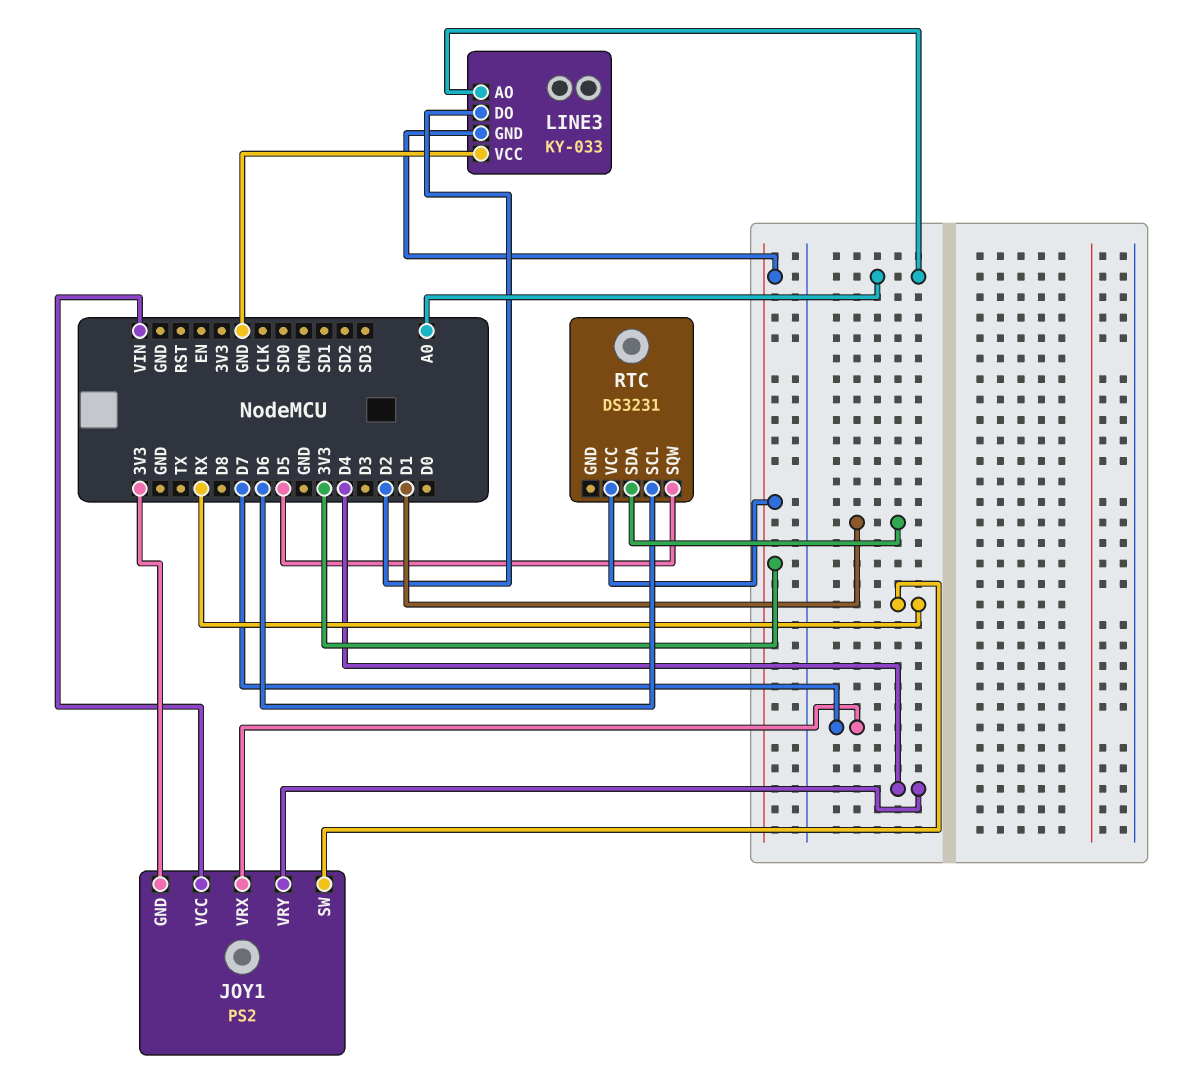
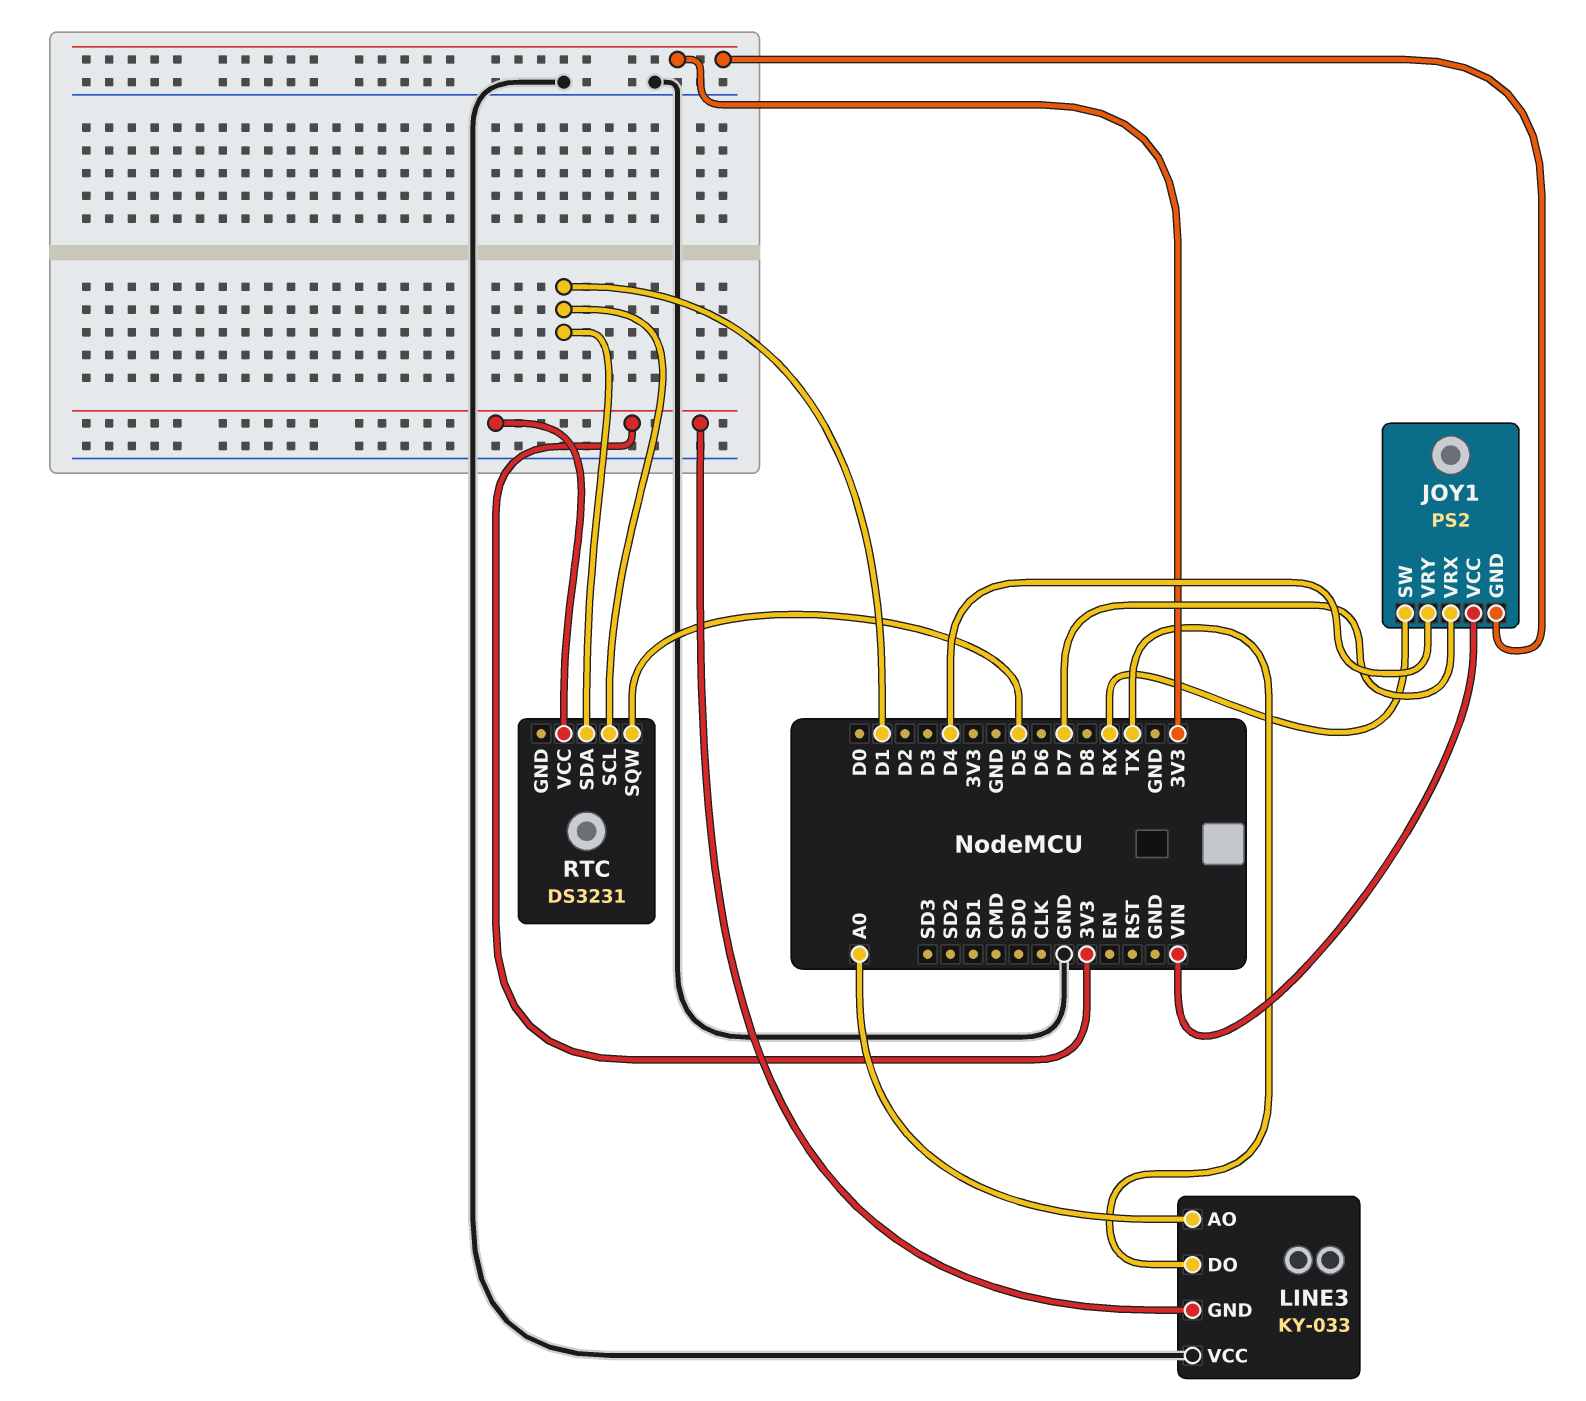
LINE3 pin DO: D2 -> TX
RTC pin SCL: D6 -> D1

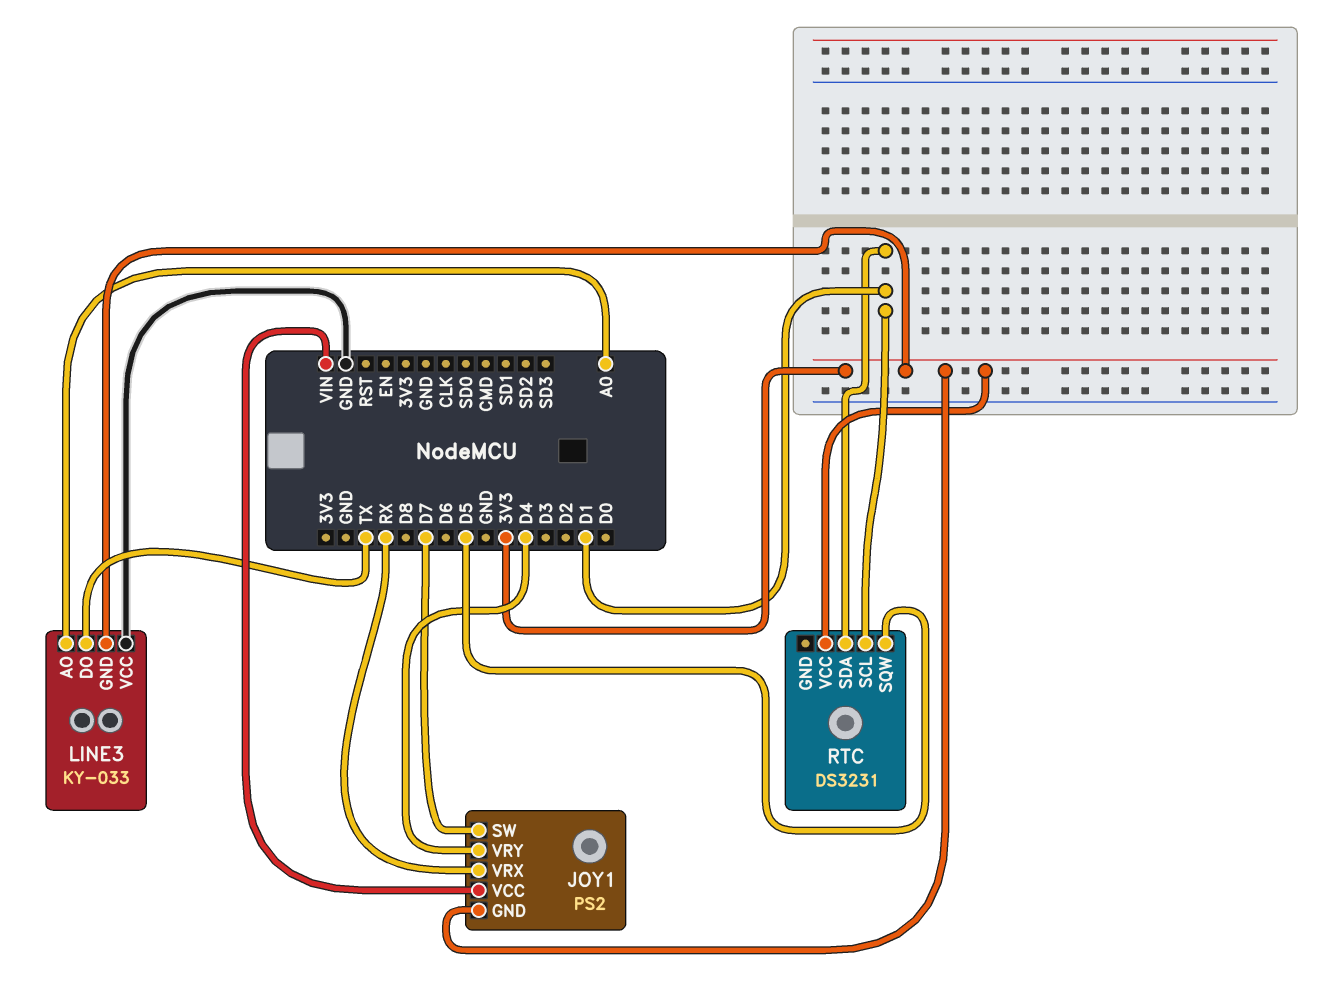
JOY1 pin SW: RX -> D7
JOY1 pin VRX: D7 -> RX

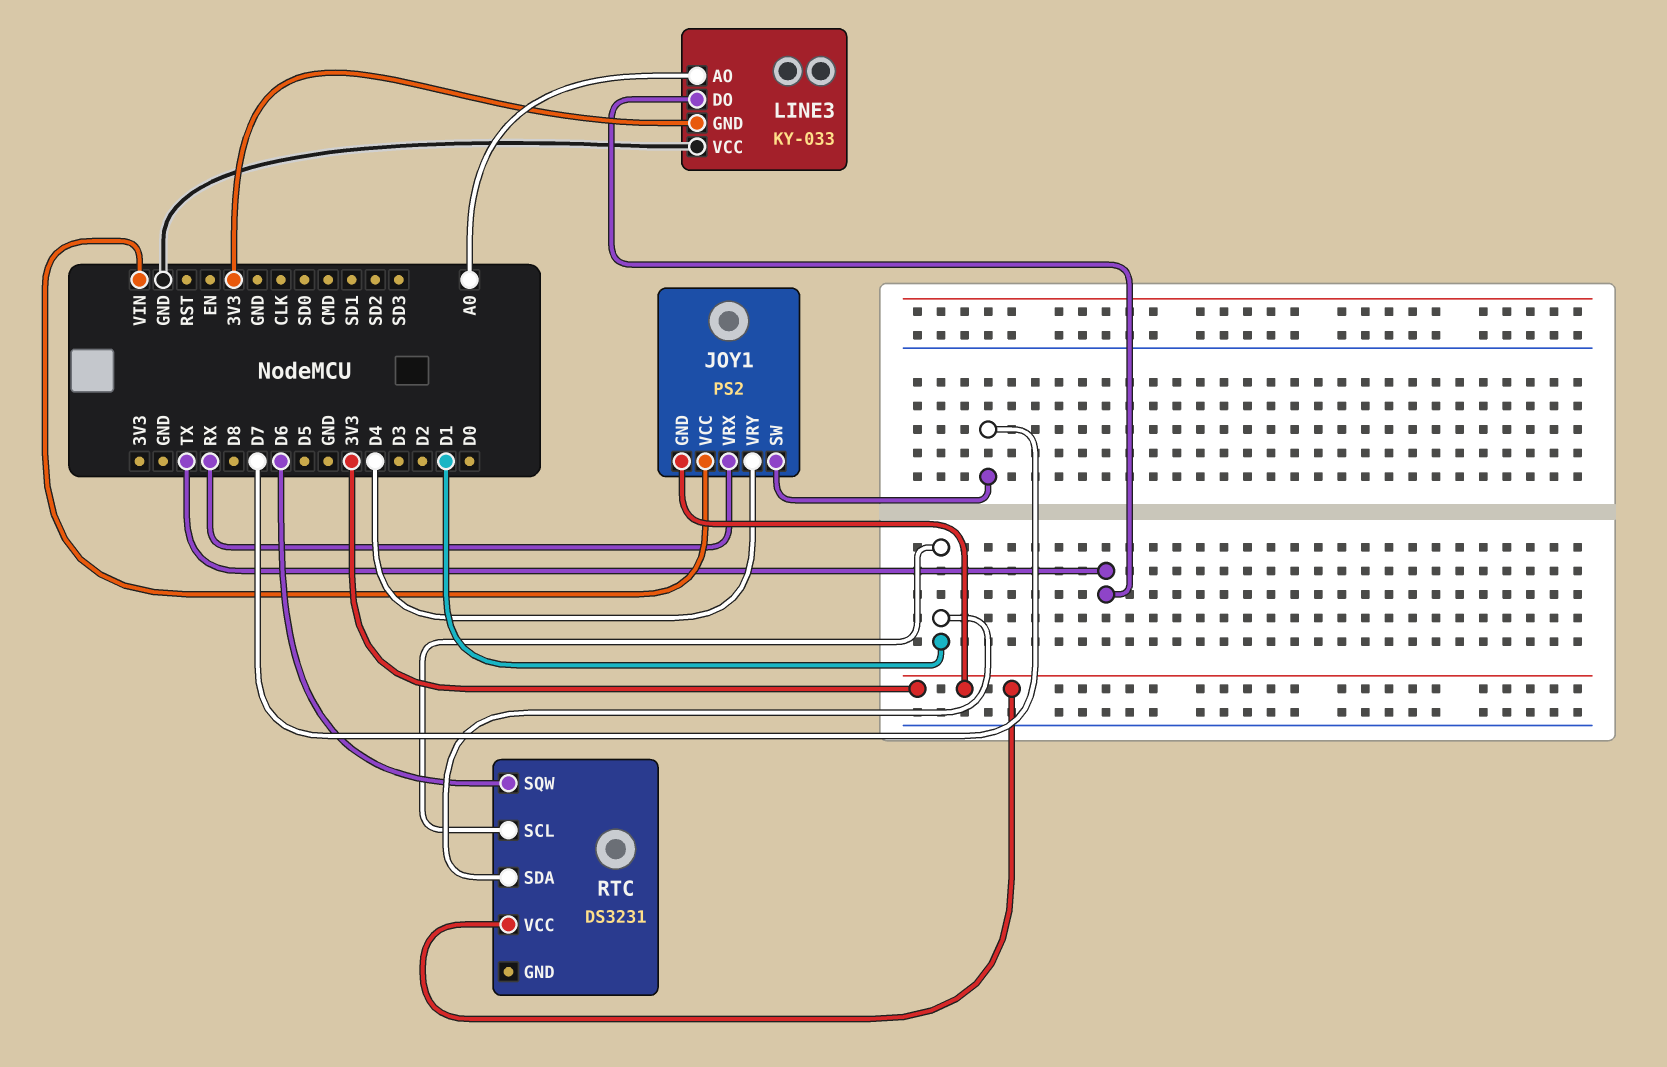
RTC pin SQW: D5 -> D6

